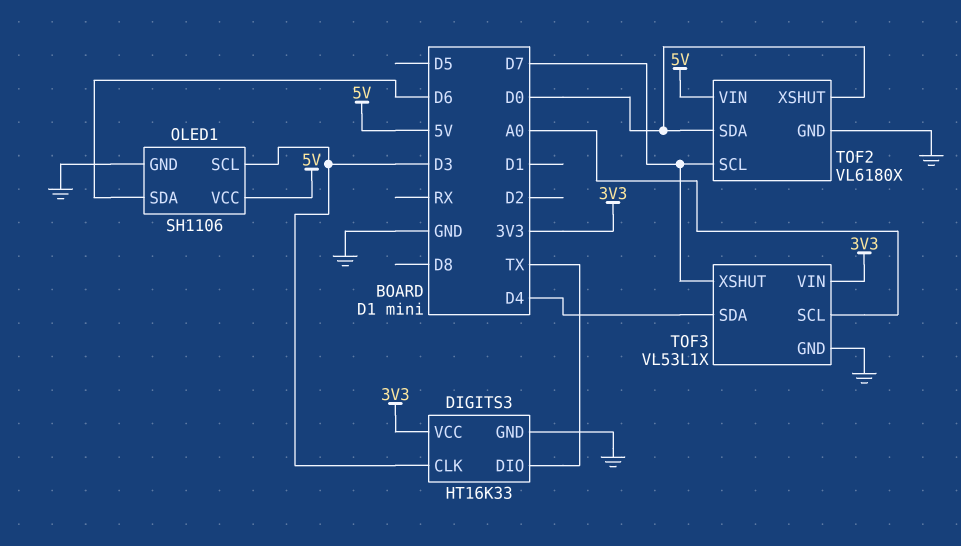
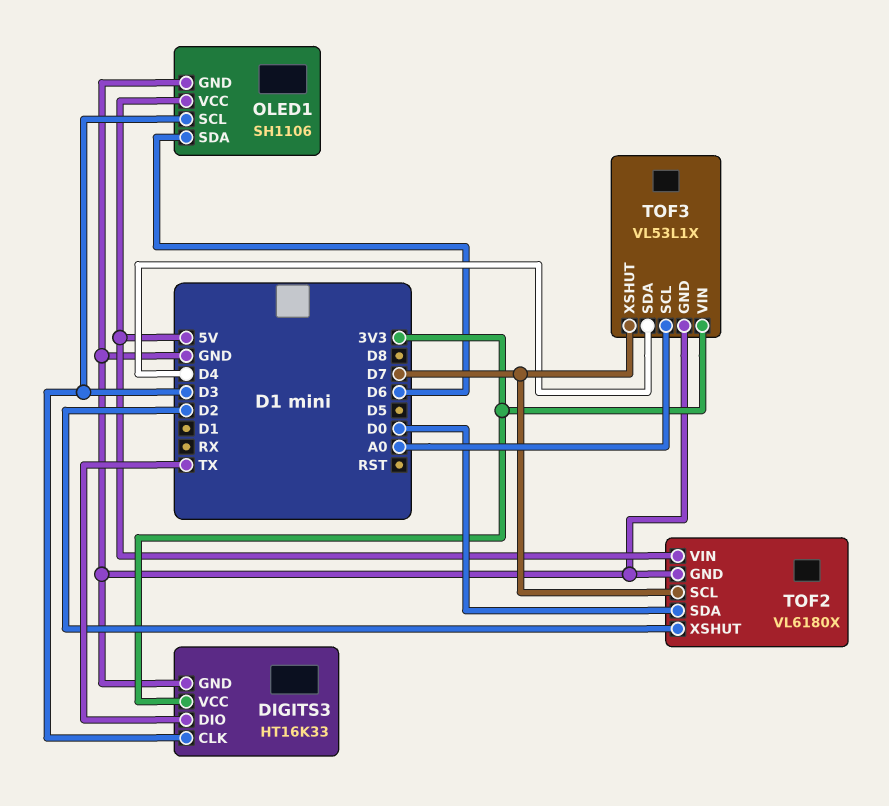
TOF2 pin XSHUT: D0 -> D2

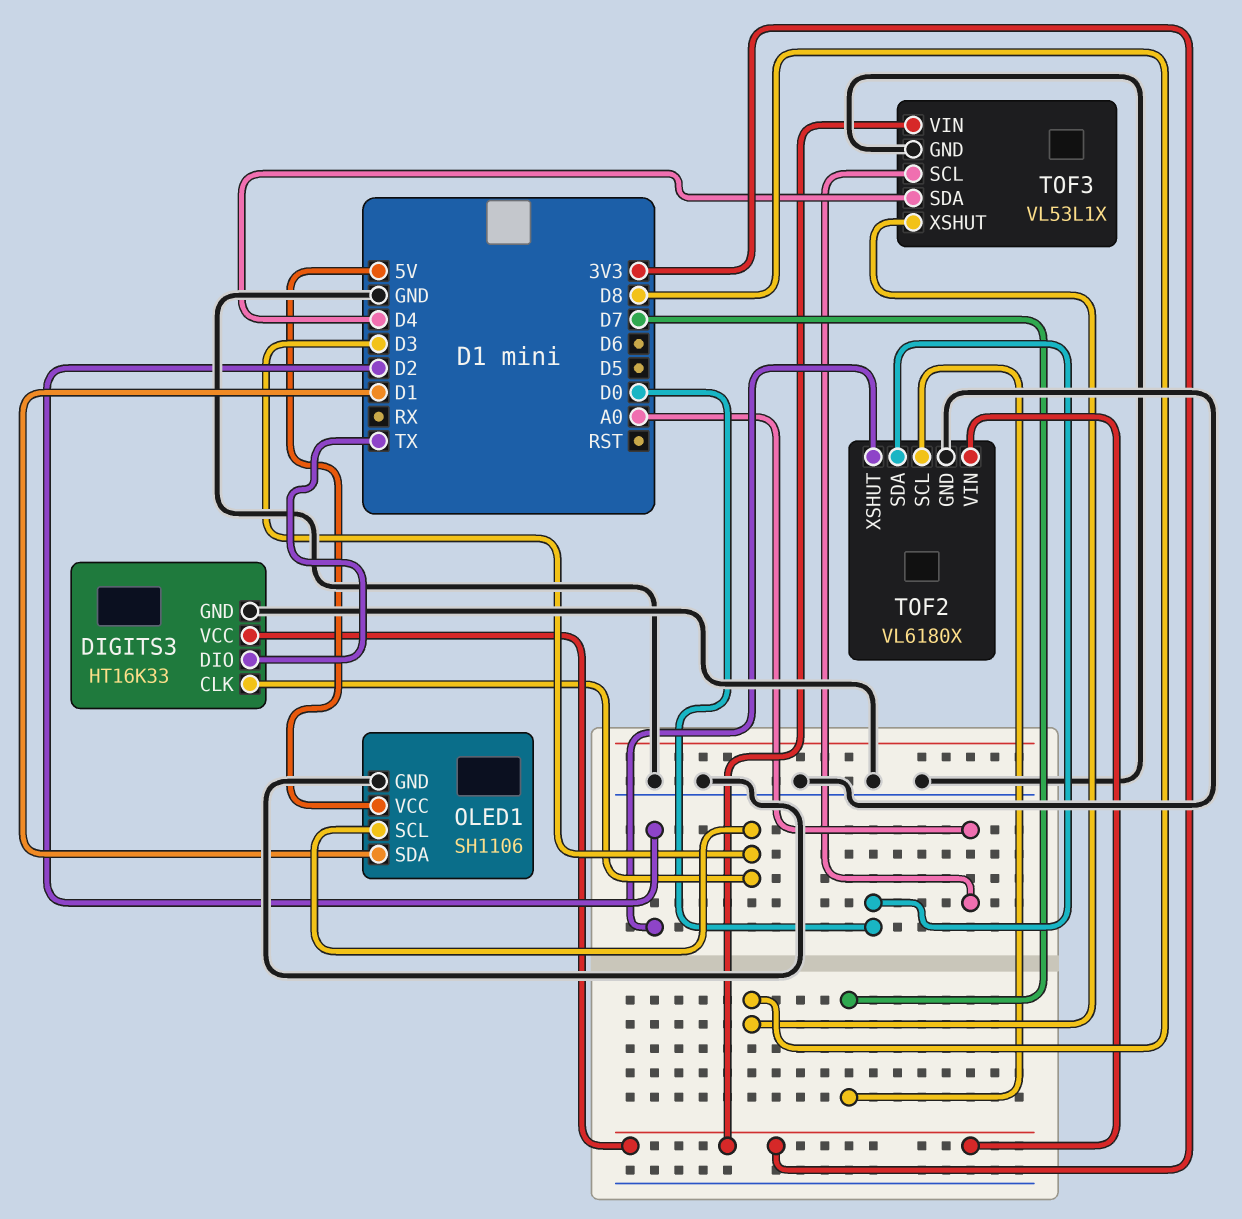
OLED1 pin SDA: D6 -> D1
TOF2 pin VIN: 5V -> 3V3
TOF3 pin XSHUT: D7 -> D8

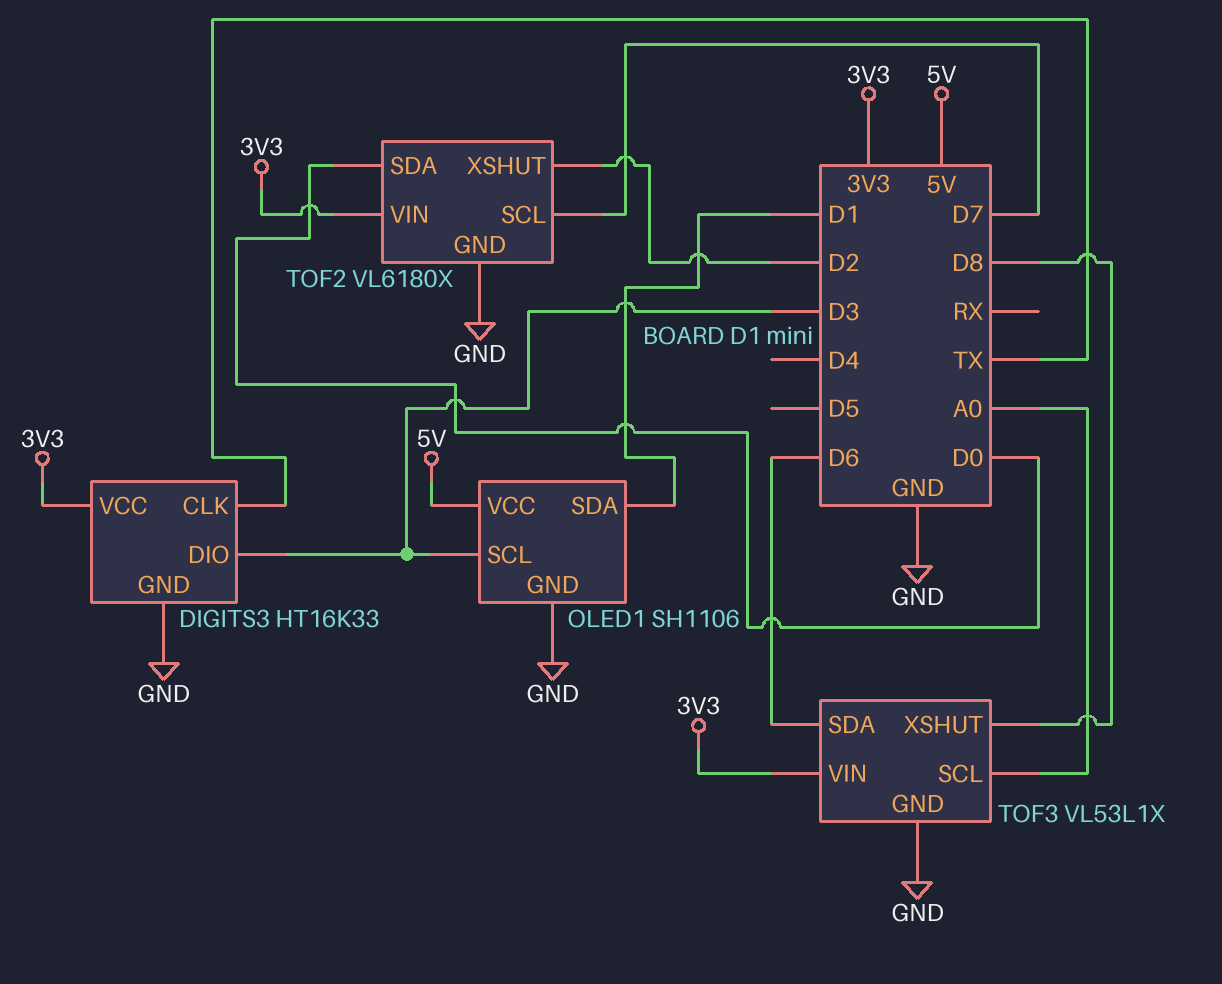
DIGITS3 pin CLK: D3 -> TX
DIGITS3 pin DIO: TX -> D3
TOF3 pin SDA: D4 -> D6

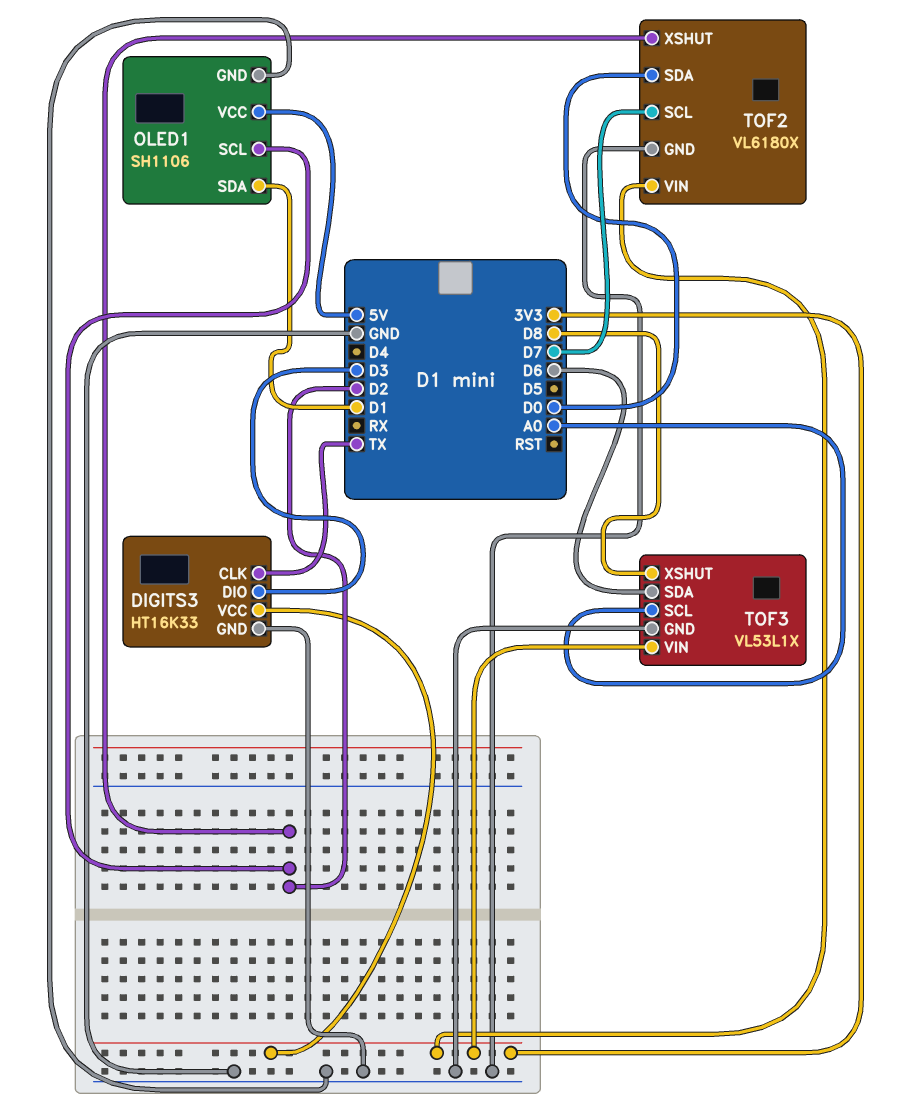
OLED1 pin SCL: D3 -> D2

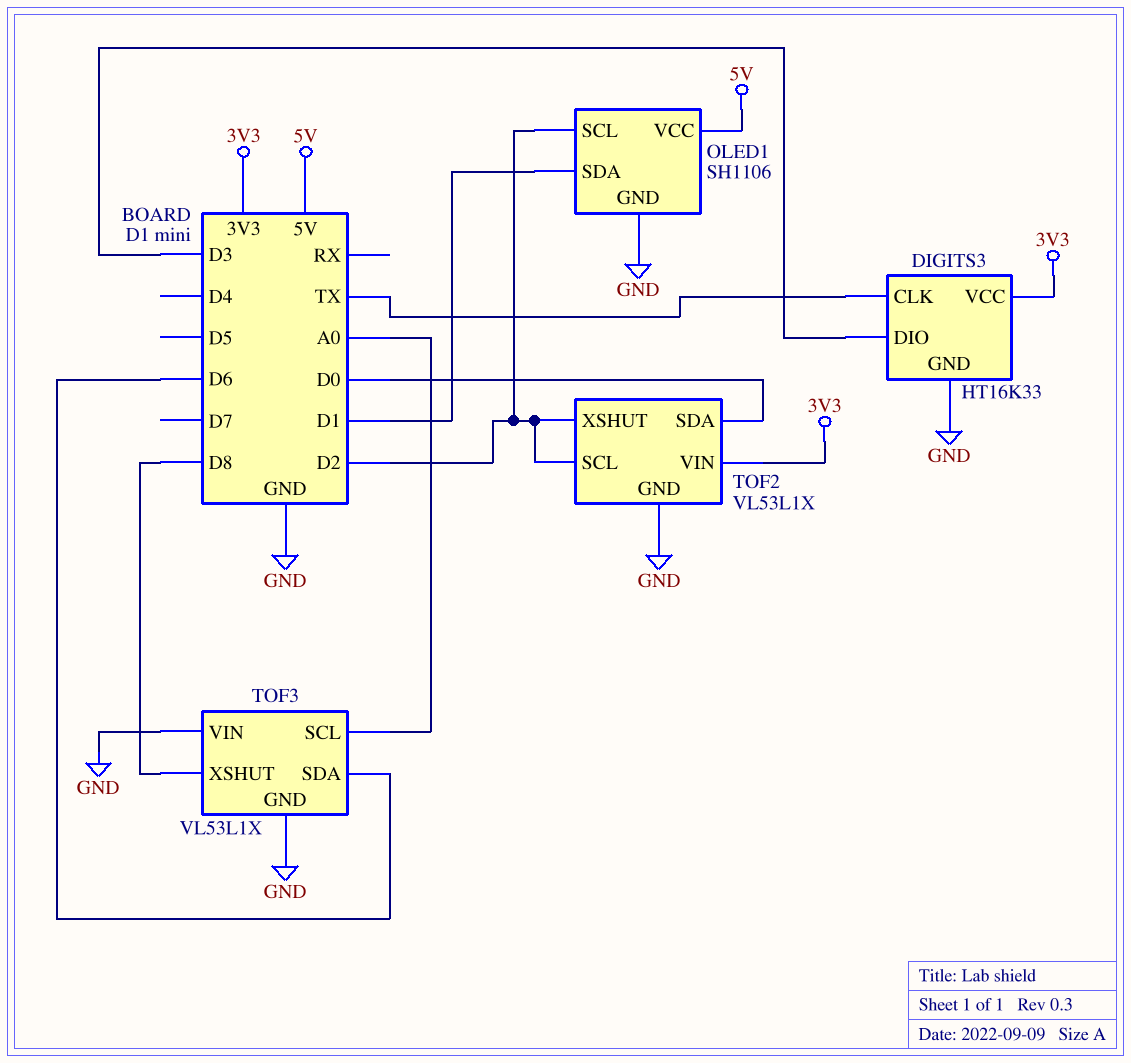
TOF2: VL6180X -> VL53L1X
TOF2 pin SCL: D7 -> D2
TOF3 pin VIN: 3V3 -> GND

